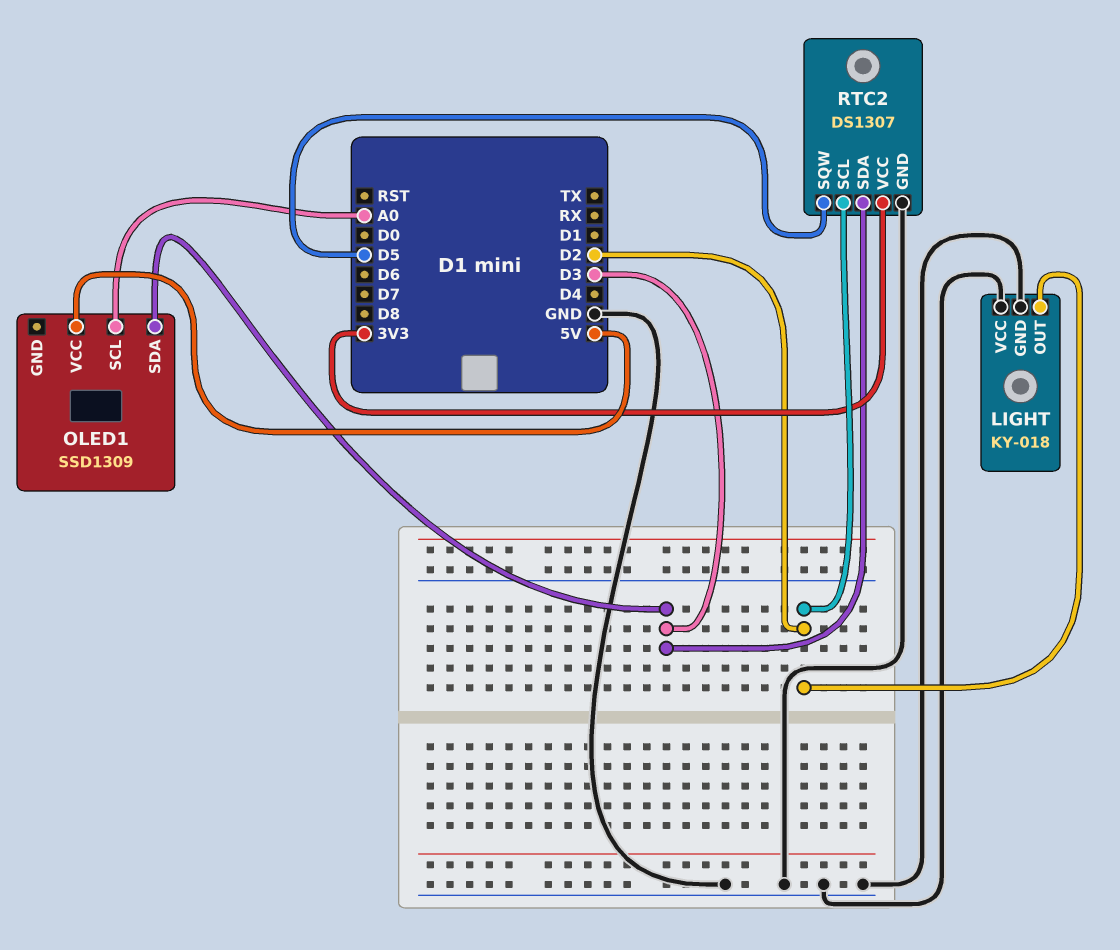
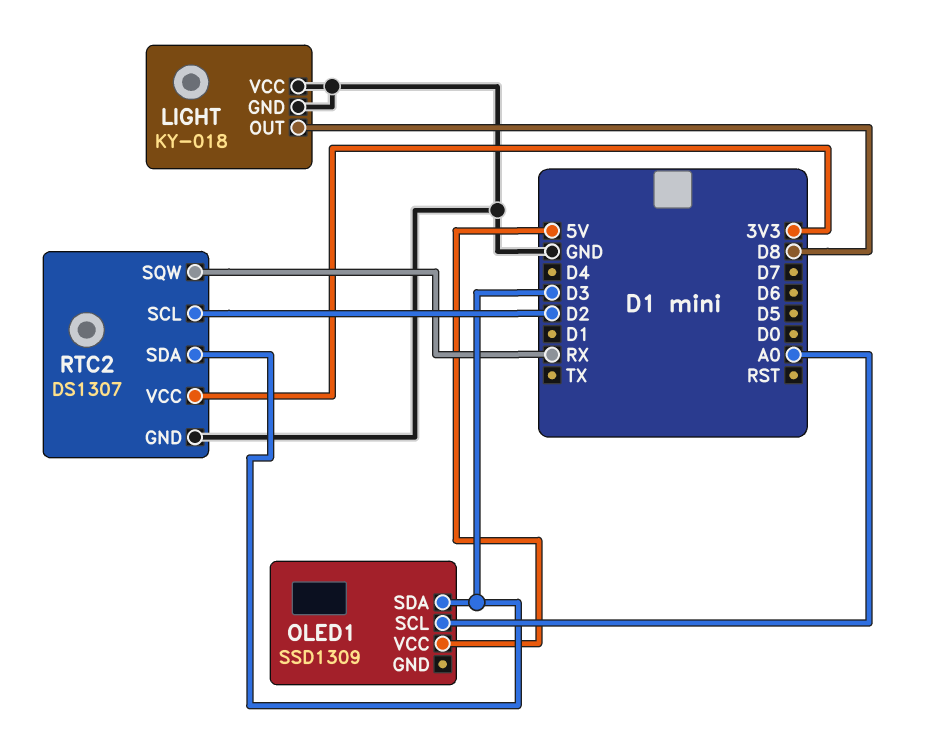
LIGHT pin OUT: D2 -> D8
RTC2 pin SQW: D5 -> RX

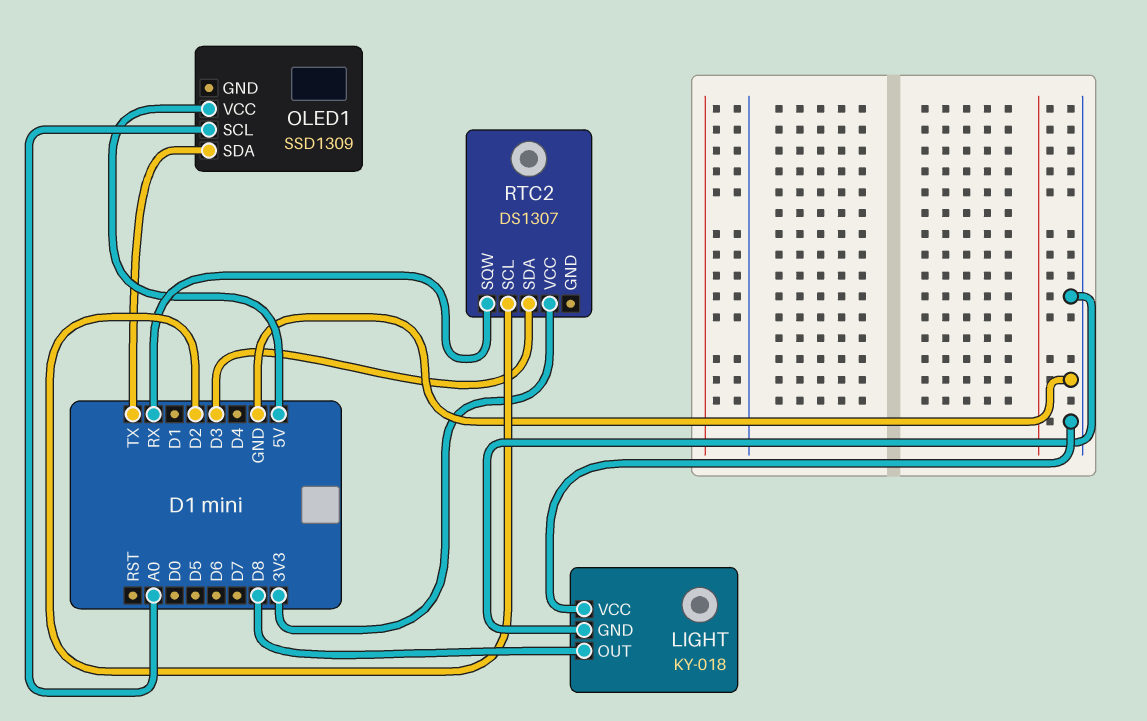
OLED1 pin SDA: D3 -> TX
RTC2 pin GND: GND -> none

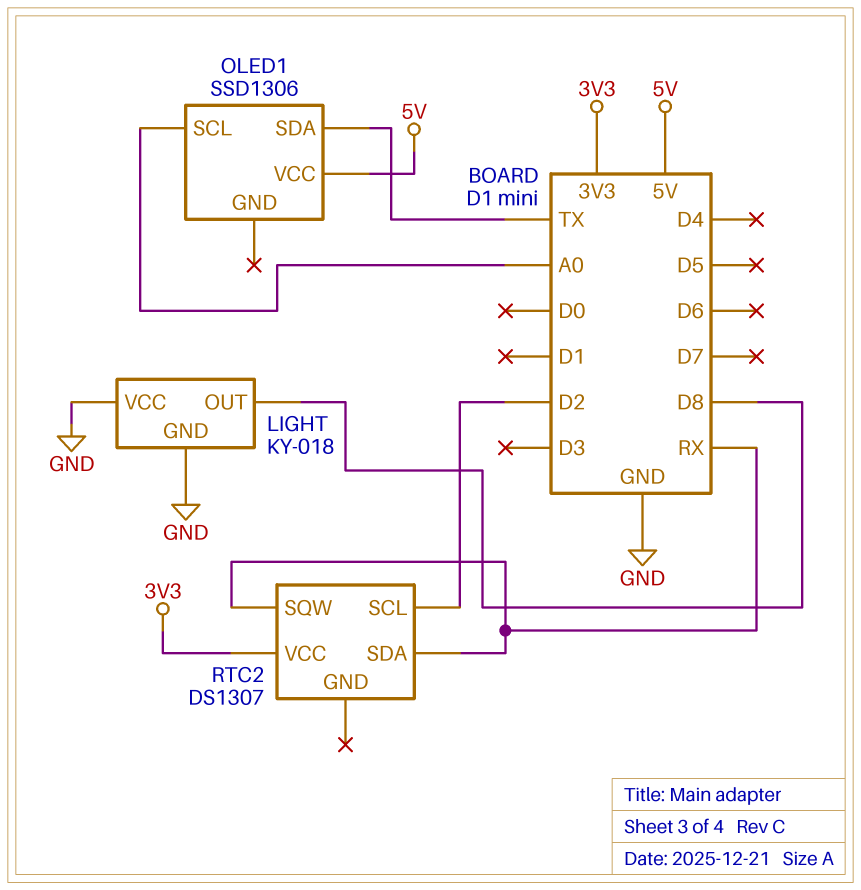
OLED1: SSD1309 -> SSD1306
RTC2 pin SDA: D3 -> RX

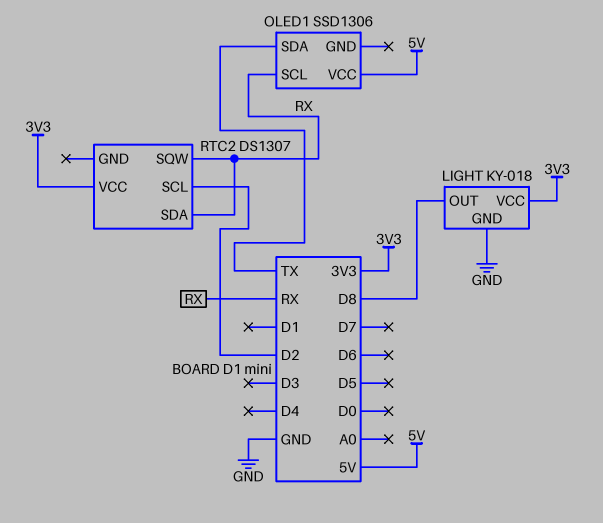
LIGHT pin VCC: GND -> 3V3
OLED1 pin SCL: A0 -> RX

